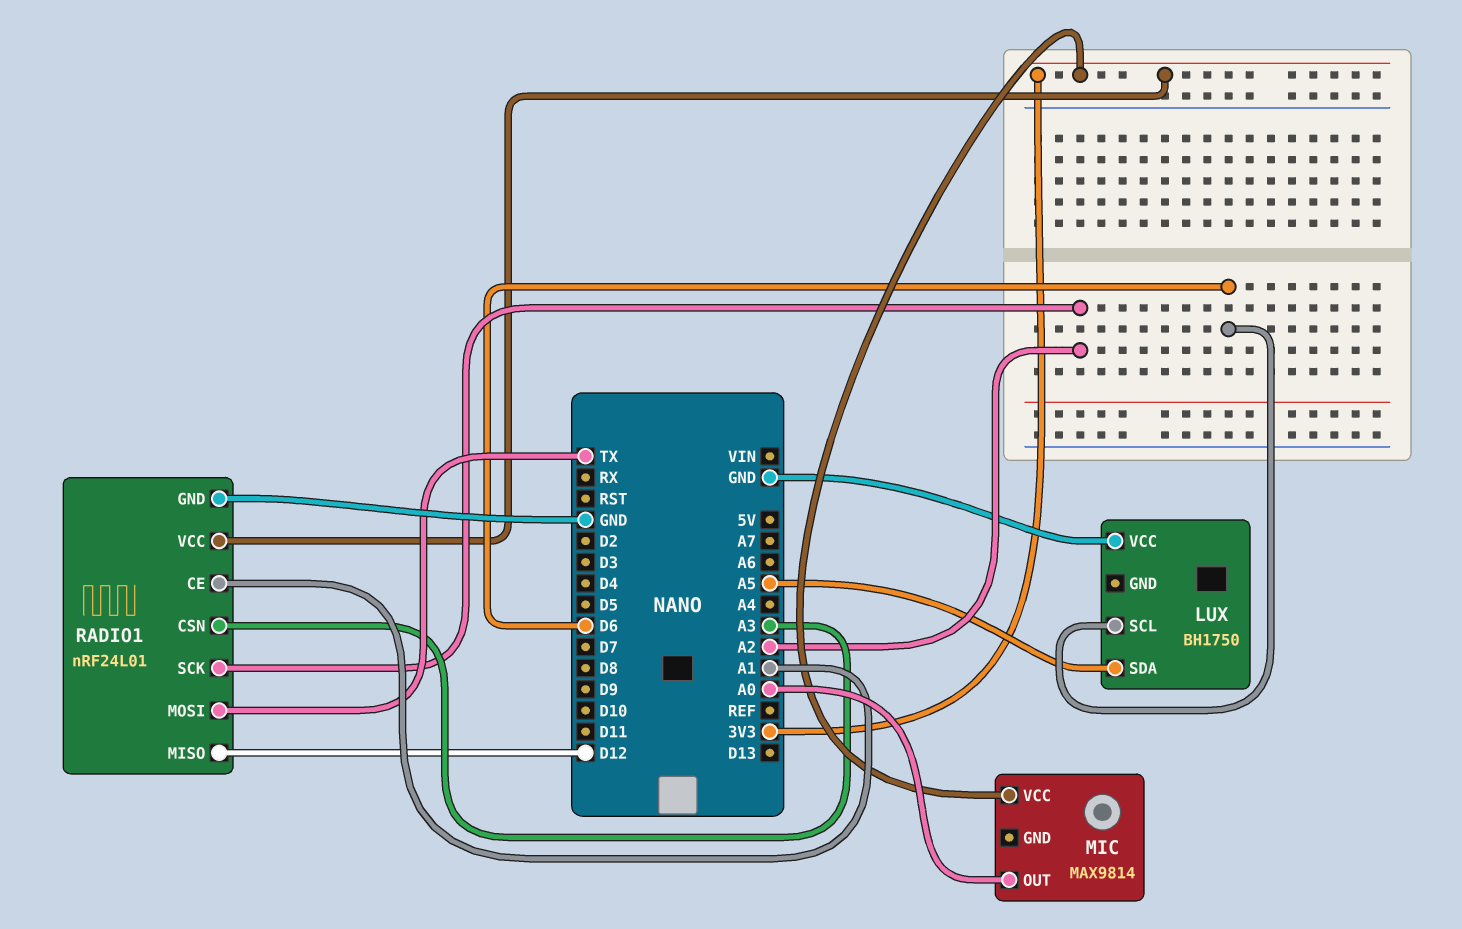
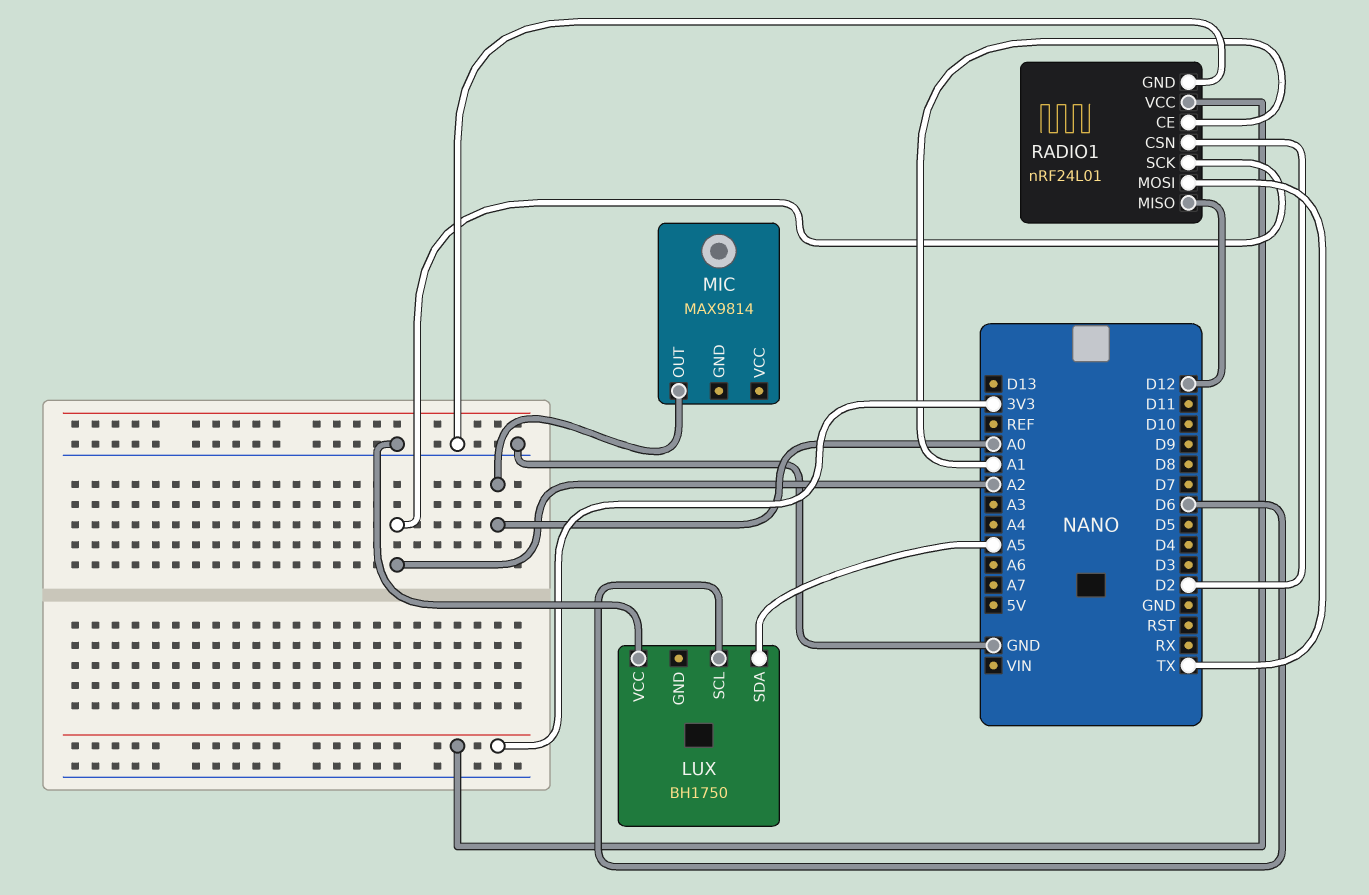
MIC pin VCC: 3V3 -> none
RADIO1 pin CSN: A3 -> D2

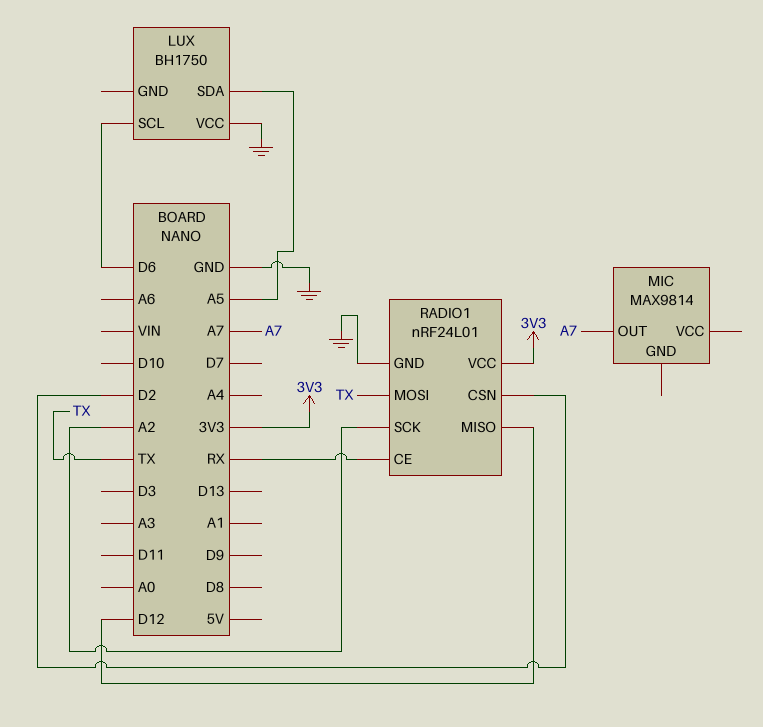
MIC pin OUT: A0 -> A7
RADIO1 pin CE: A1 -> RX

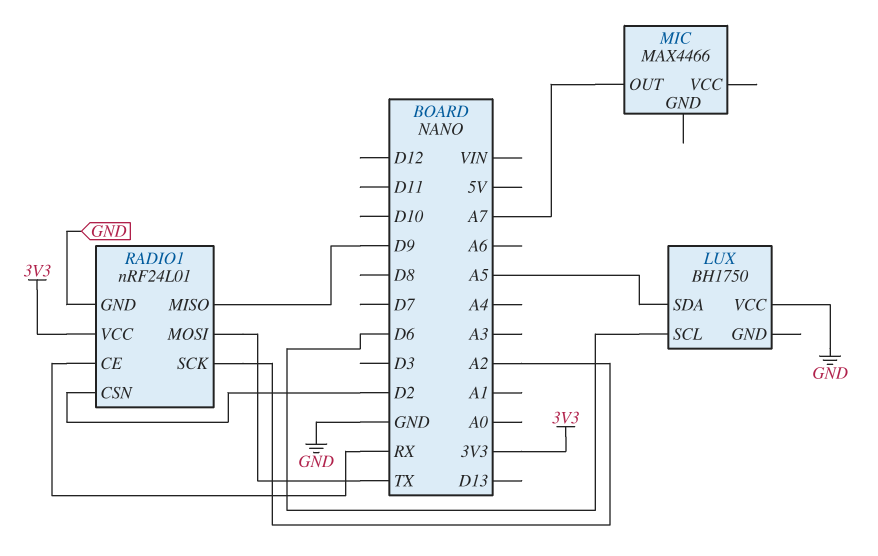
MIC: MAX9814 -> MAX4466
RADIO1 pin MISO: D12 -> D9

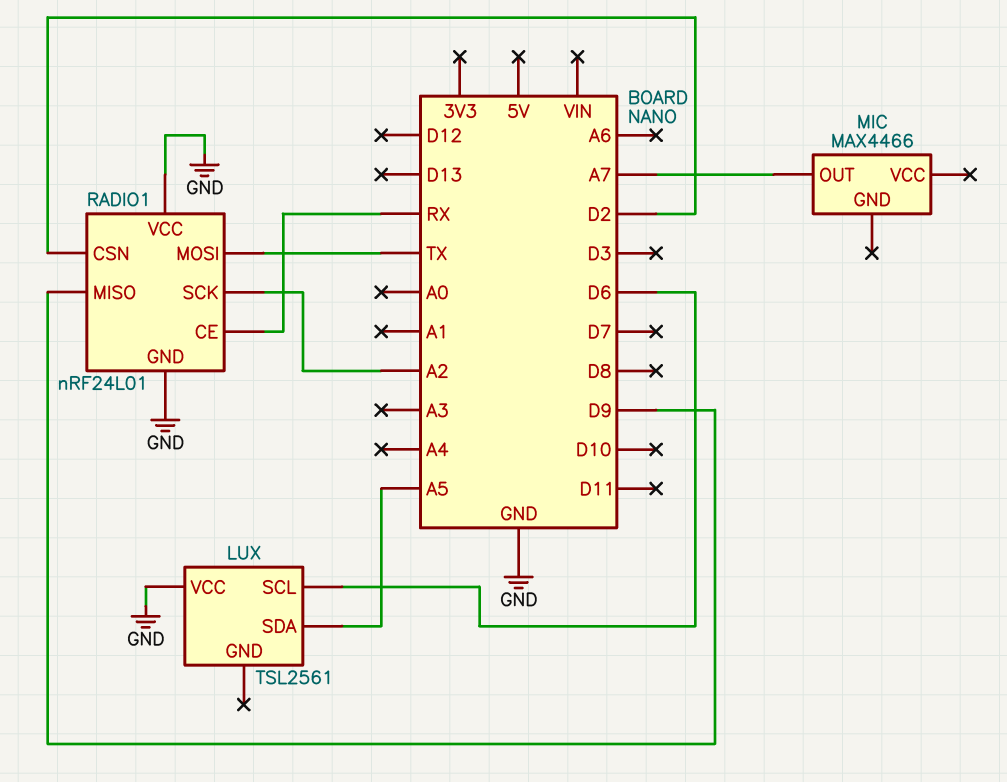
LUX: BH1750 -> TSL2561
RADIO1 pin VCC: 3V3 -> GND

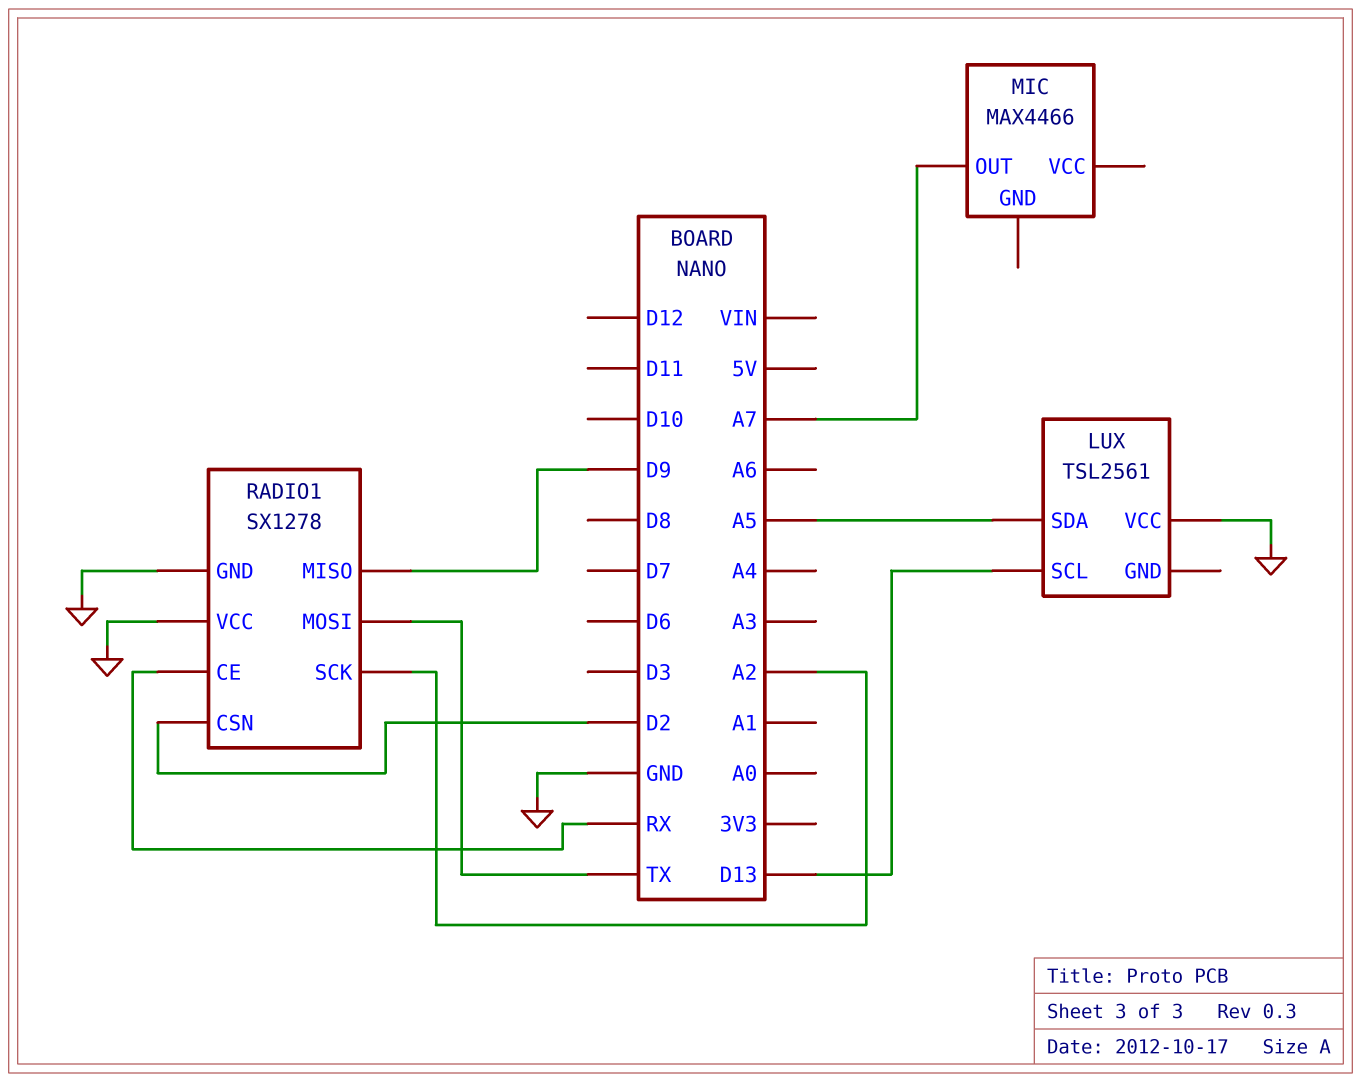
LUX pin SCL: D6 -> D13
RADIO1: nRF24L01 -> SX1278

